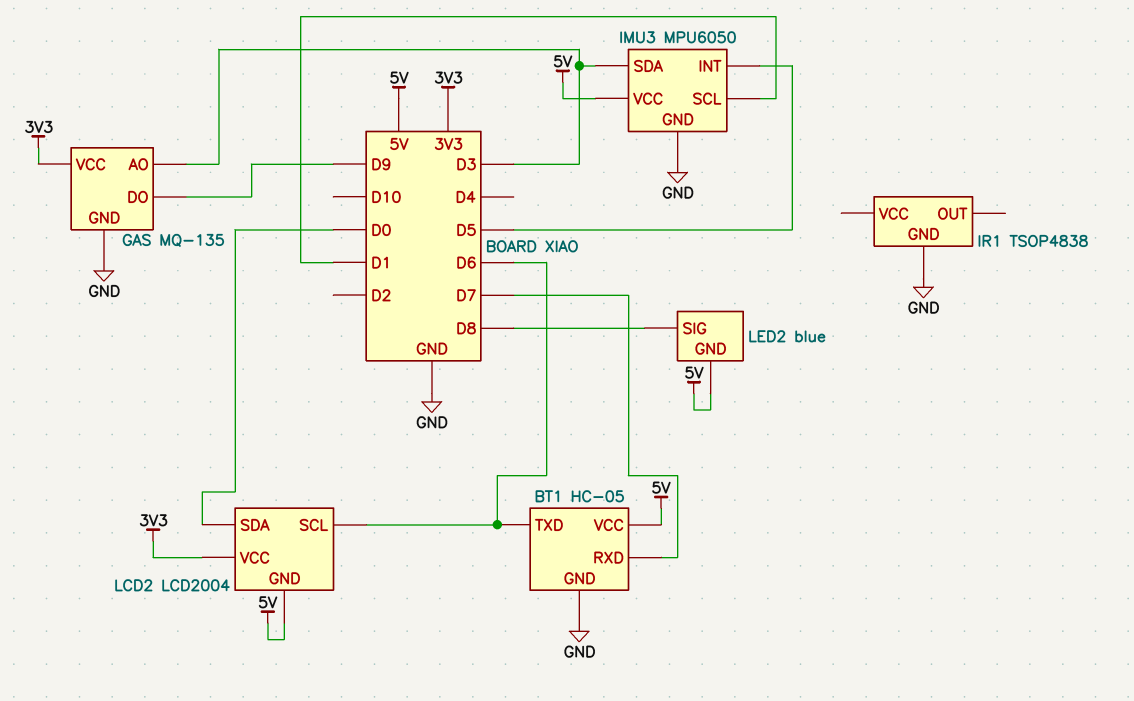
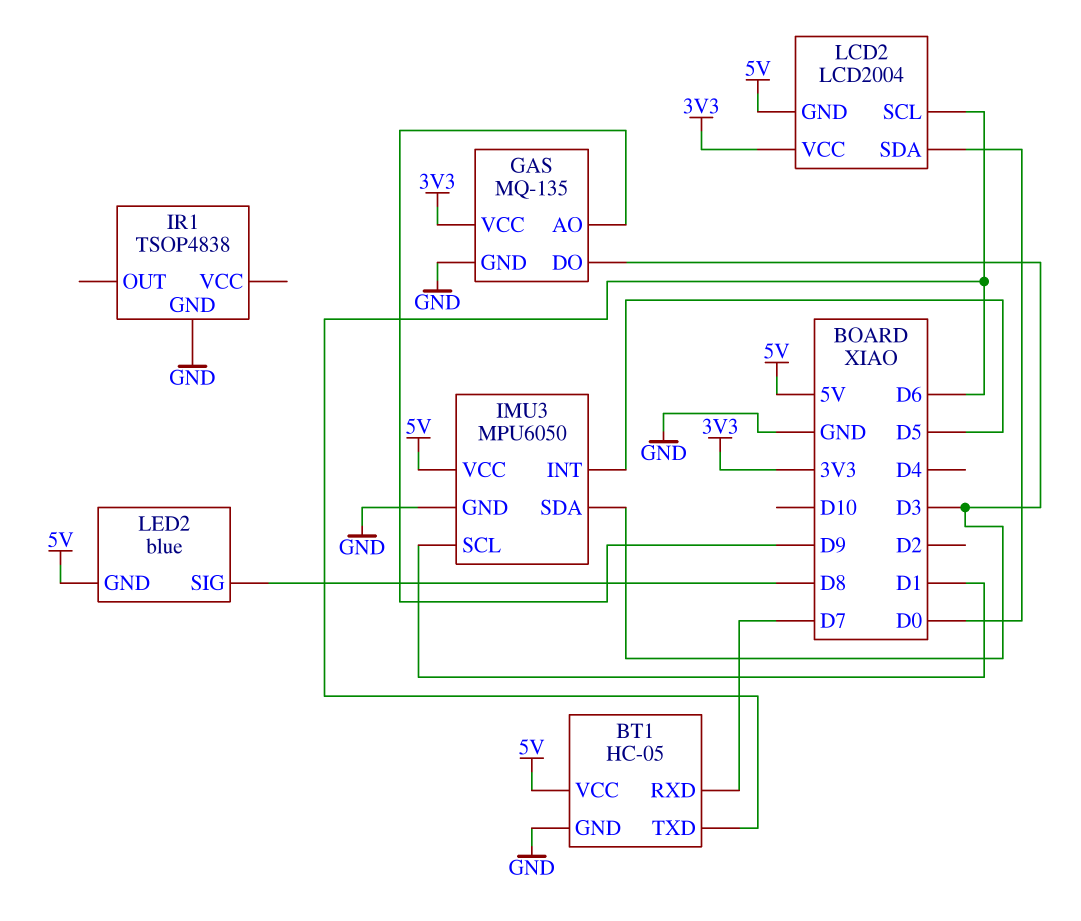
GAS pin AO: D3 -> D9
GAS pin DO: D9 -> D3

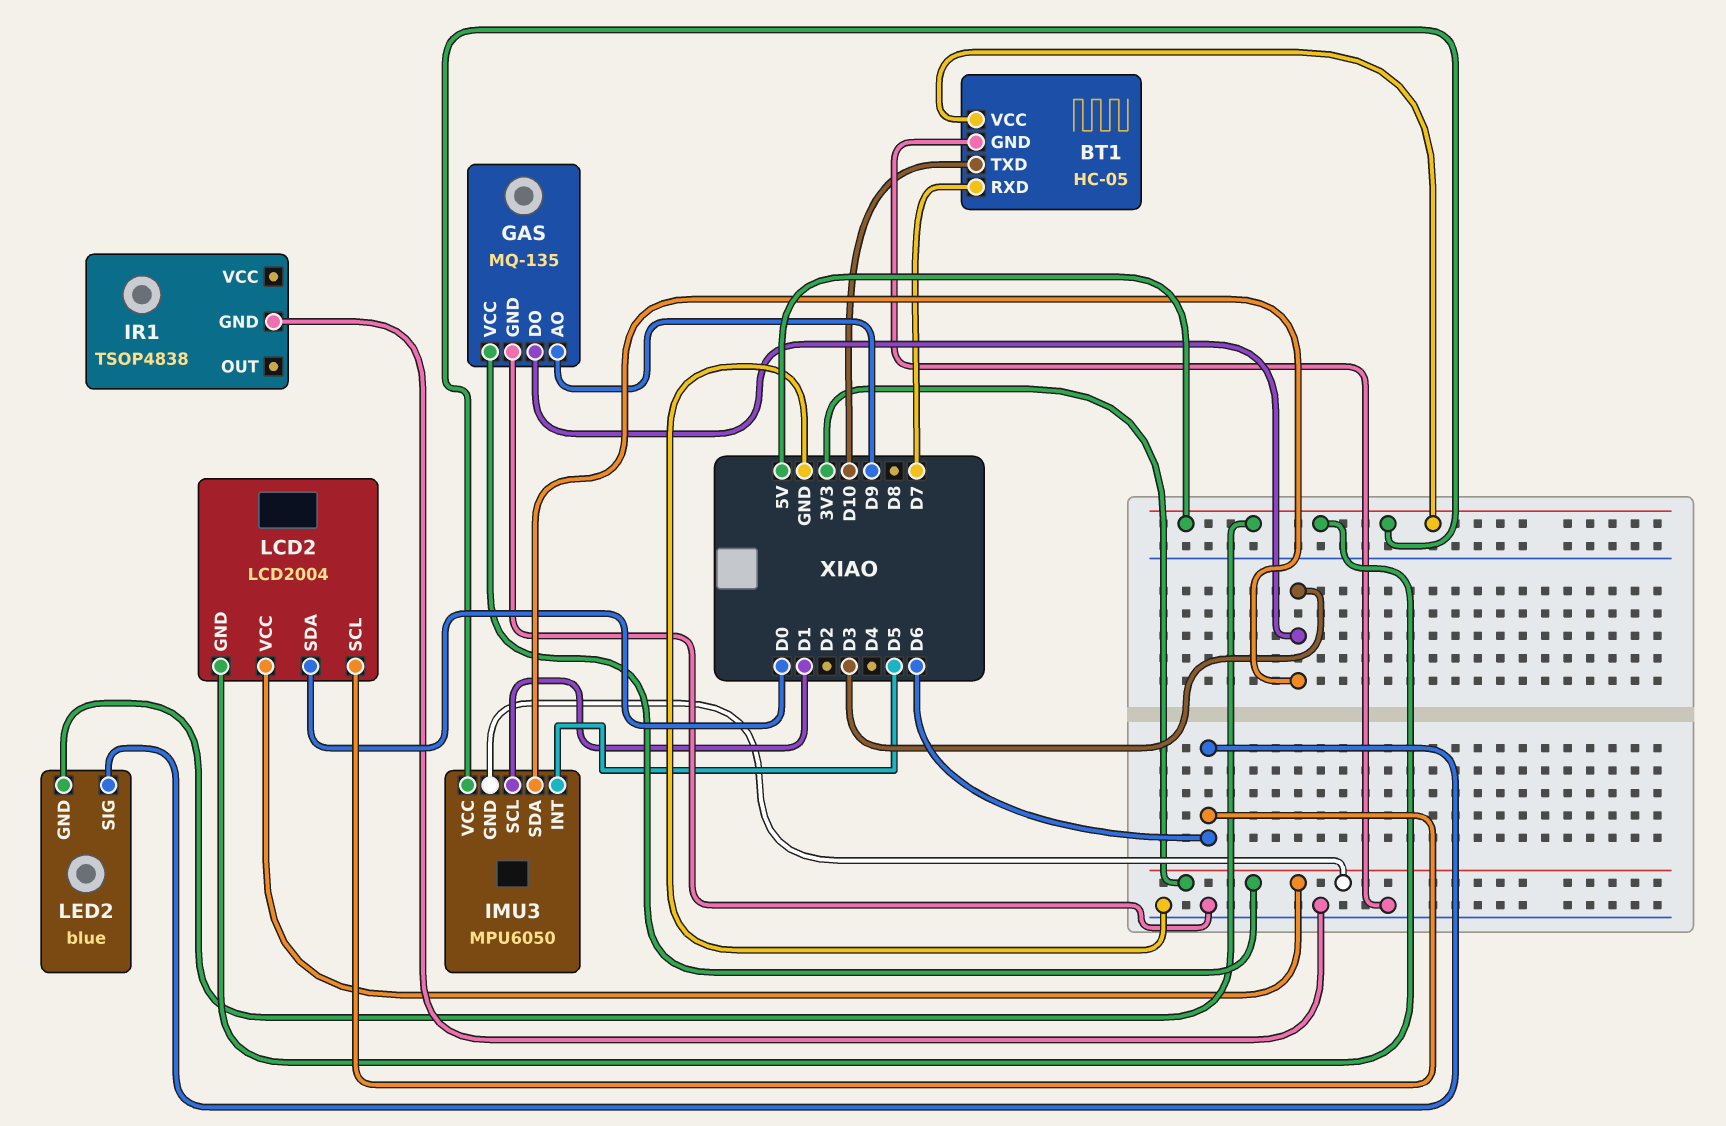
BT1 pin TXD: D6 -> D10
IMU3 pin GND: GND -> 3V3
LED2 pin SIG: D8 -> D6

